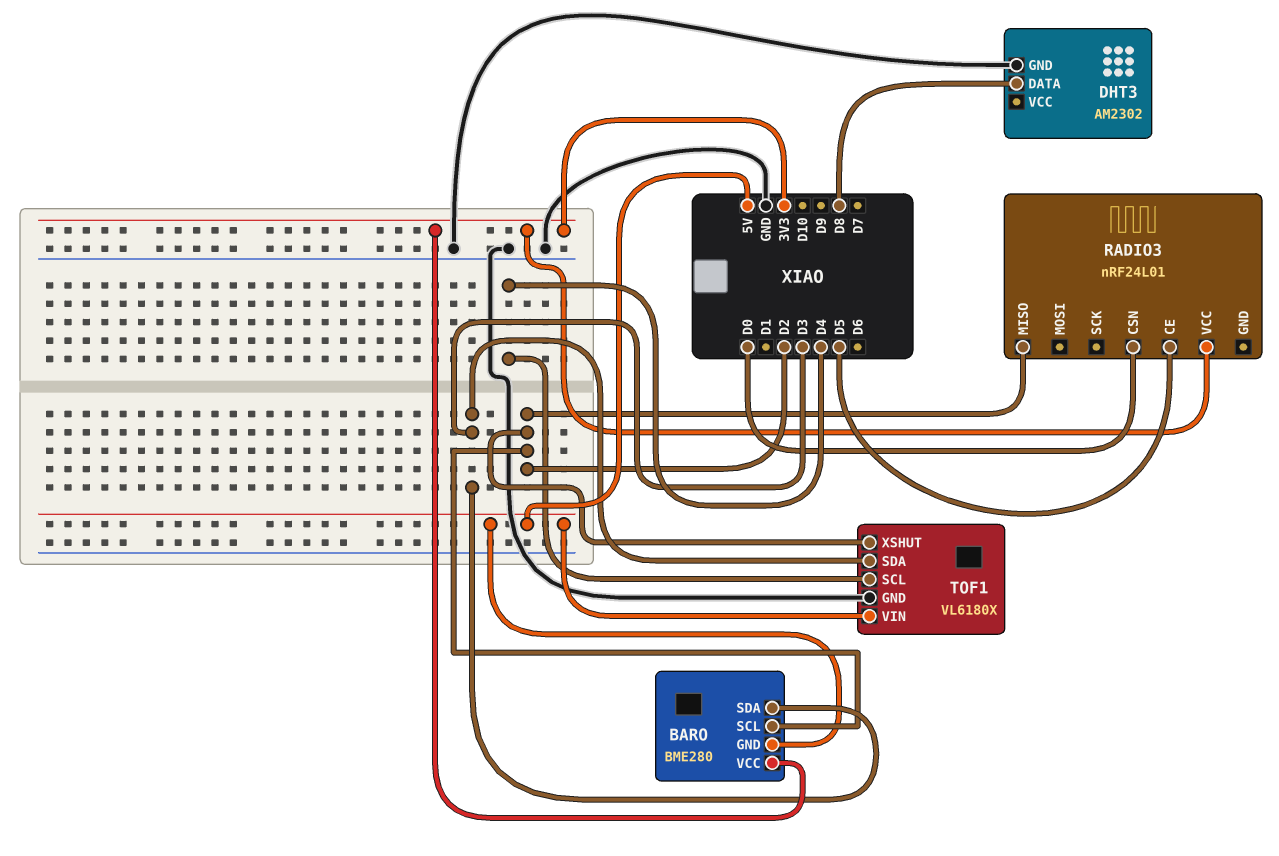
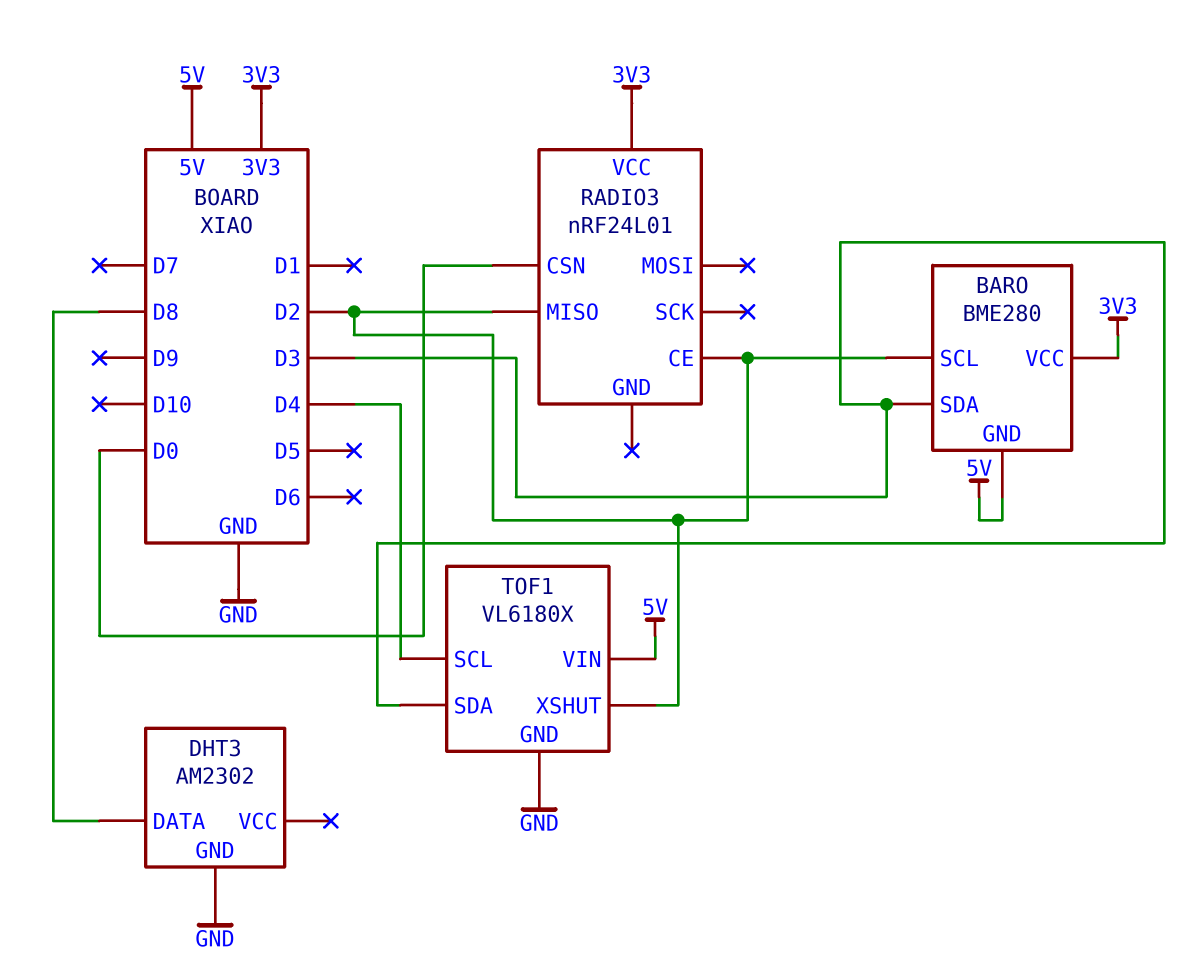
RADIO3 pin CE: D5 -> D2

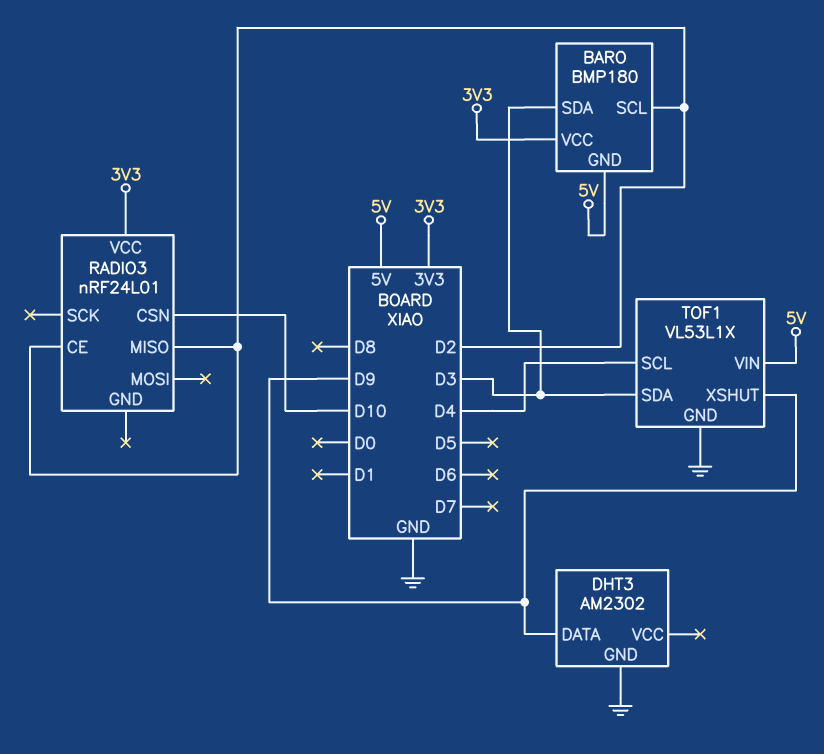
BARO: BME280 -> BMP180
DHT3 pin DATA: D8 -> D9
RADIO3 pin CSN: D0 -> D10
TOF1: VL6180X -> VL53L1X
TOF1 pin XSHUT: D2 -> D9

